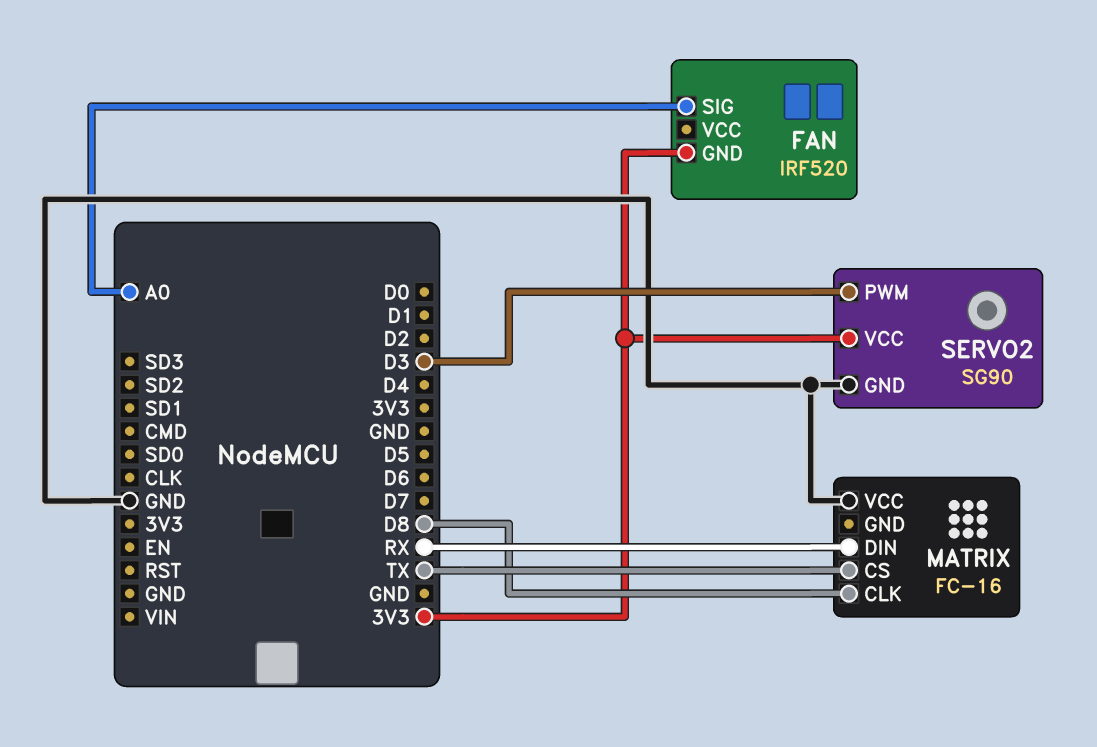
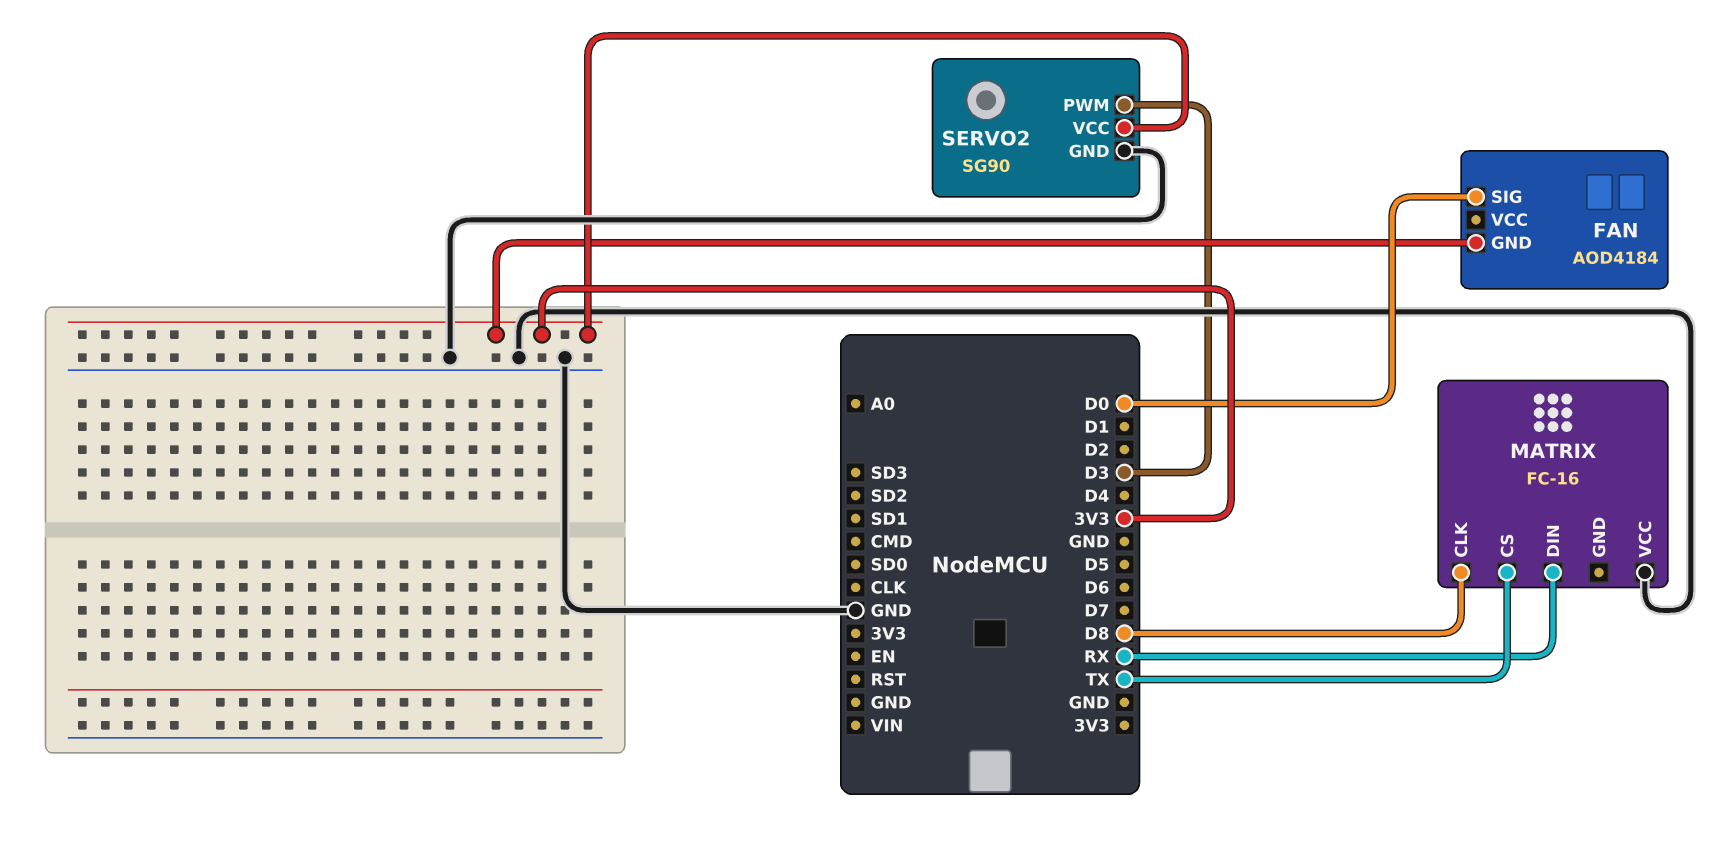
FAN: IRF520 -> AOD4184
FAN pin SIG: A0 -> D0

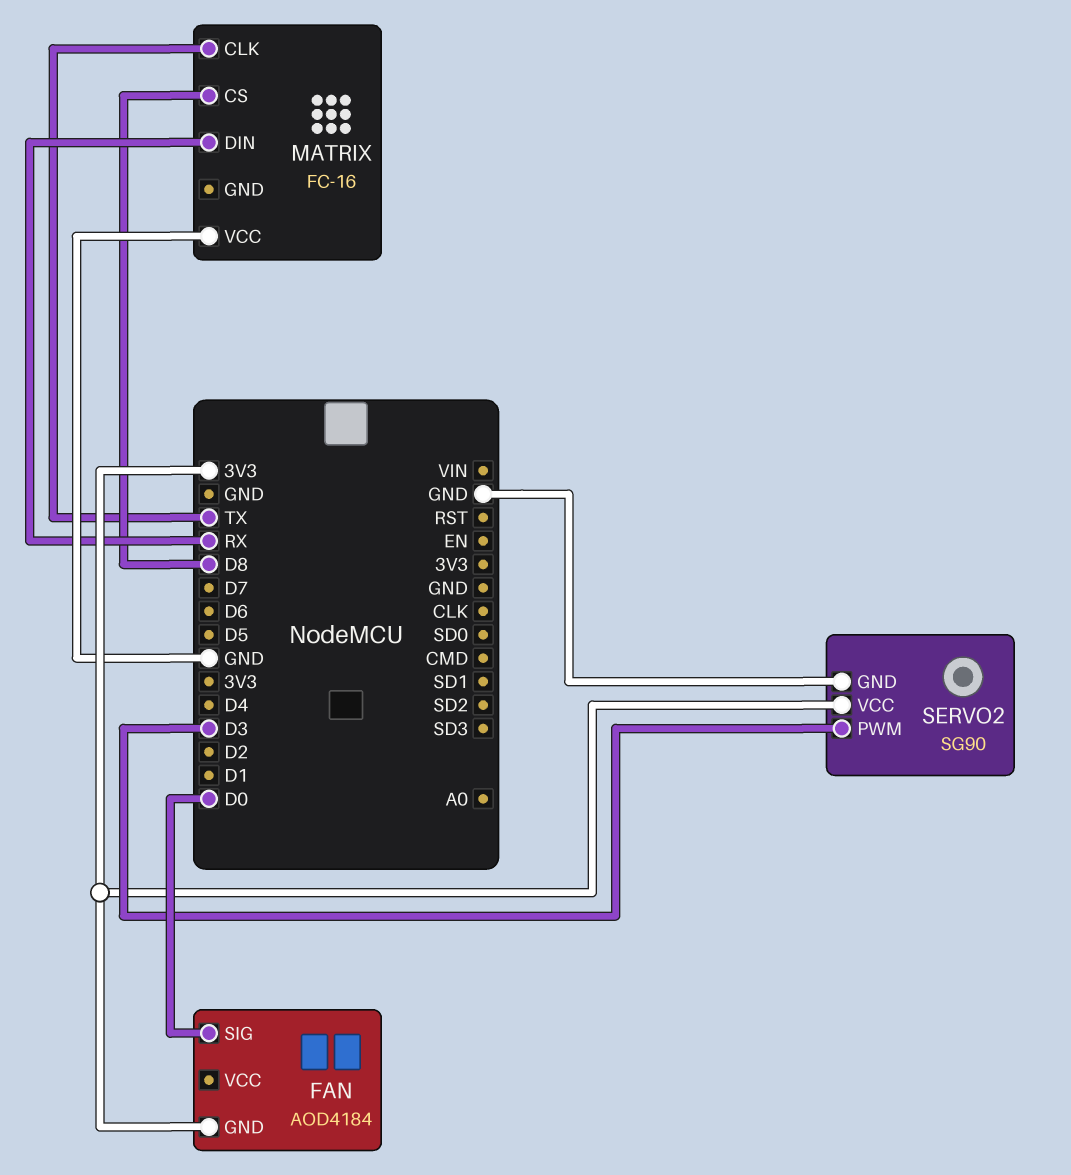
MATRIX pin CLK: D8 -> TX
MATRIX pin CS: TX -> D8

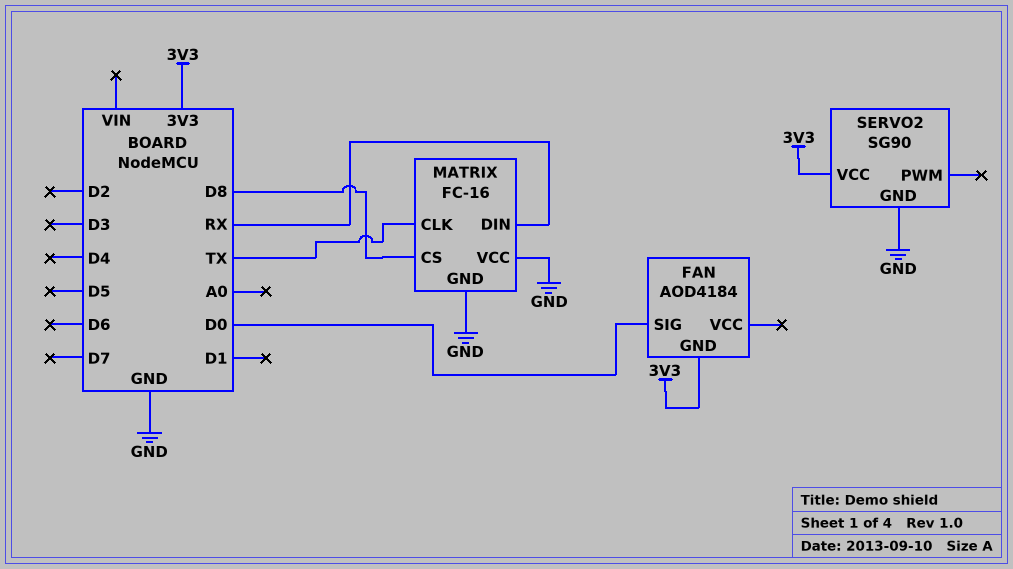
MATRIX pin GND: none -> GND
SERVO2 pin PWM: D3 -> none

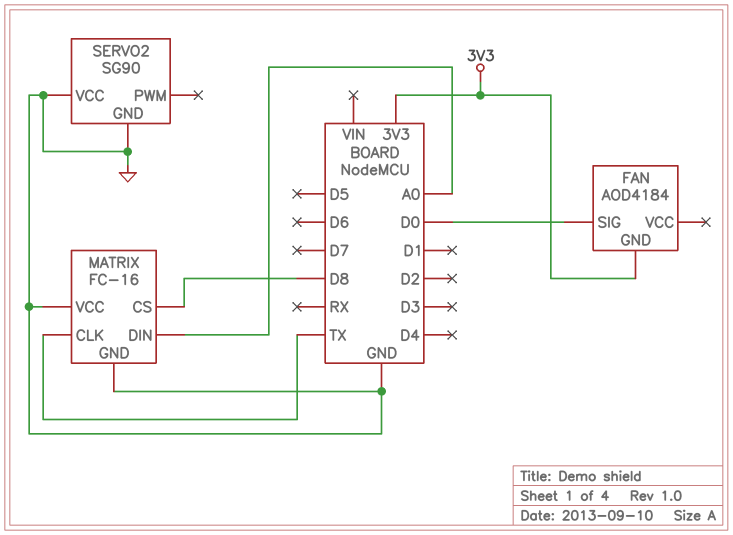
MATRIX pin DIN: RX -> A0
SERVO2 pin VCC: 3V3 -> GND

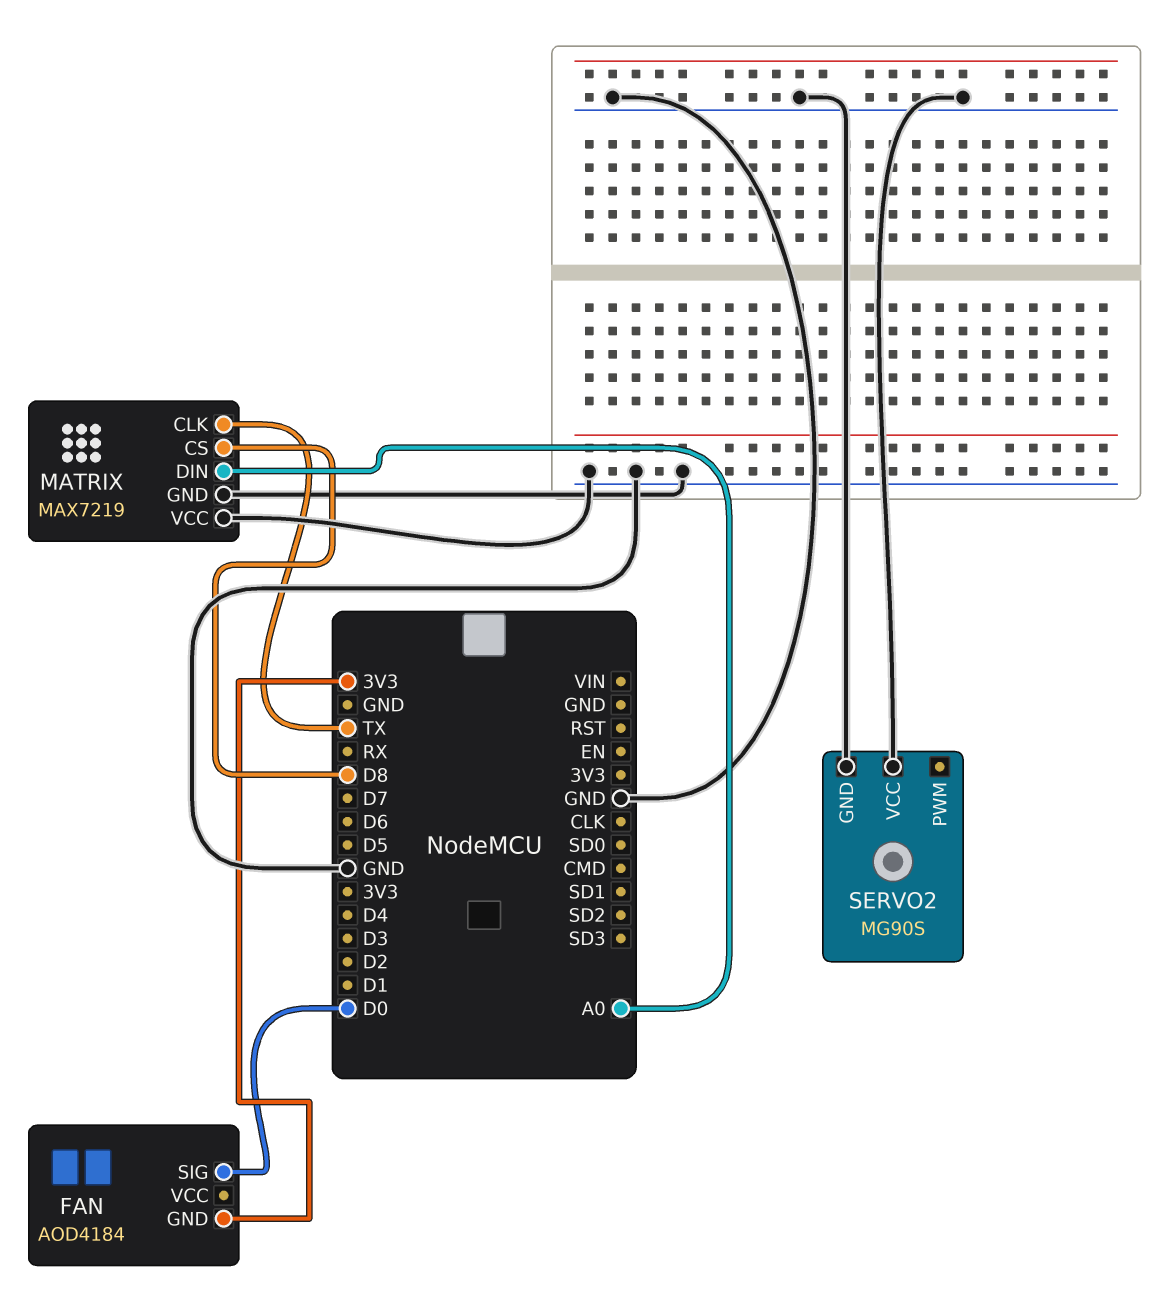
MATRIX: FC-16 -> MAX7219
SERVO2: SG90 -> MG90S

